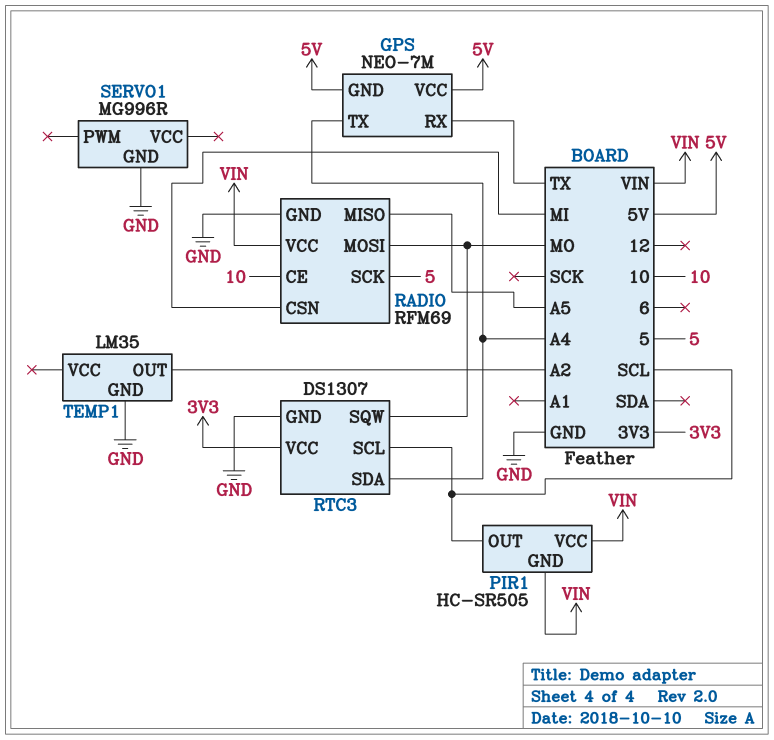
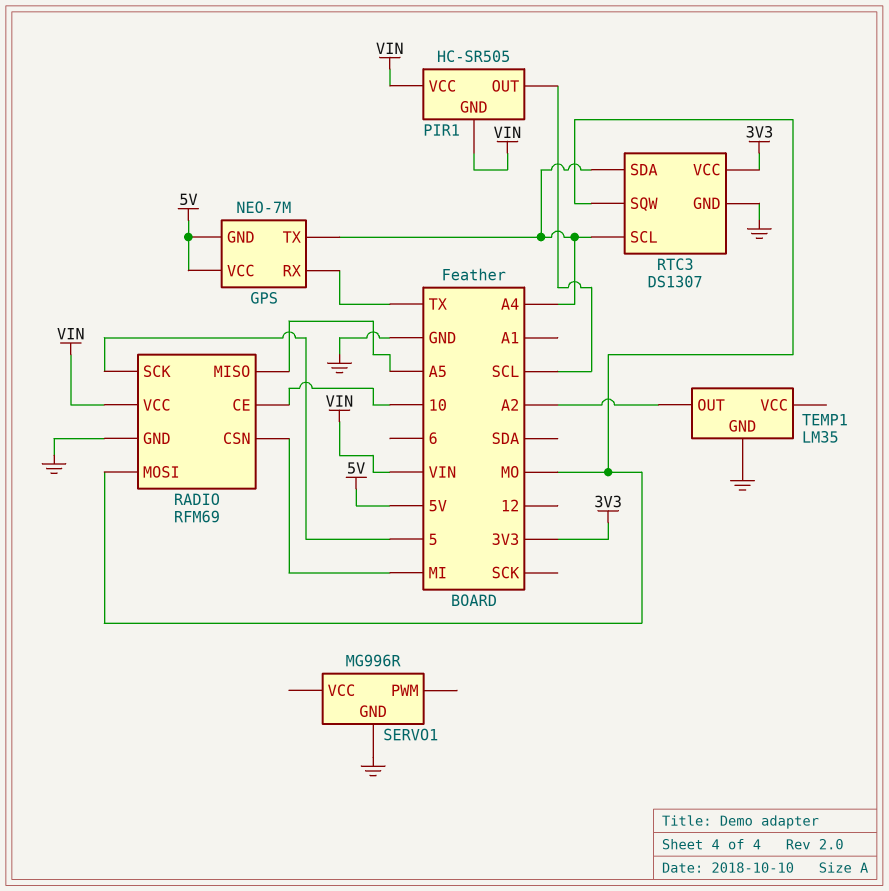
RTC3 pin SCL: SCL -> A4

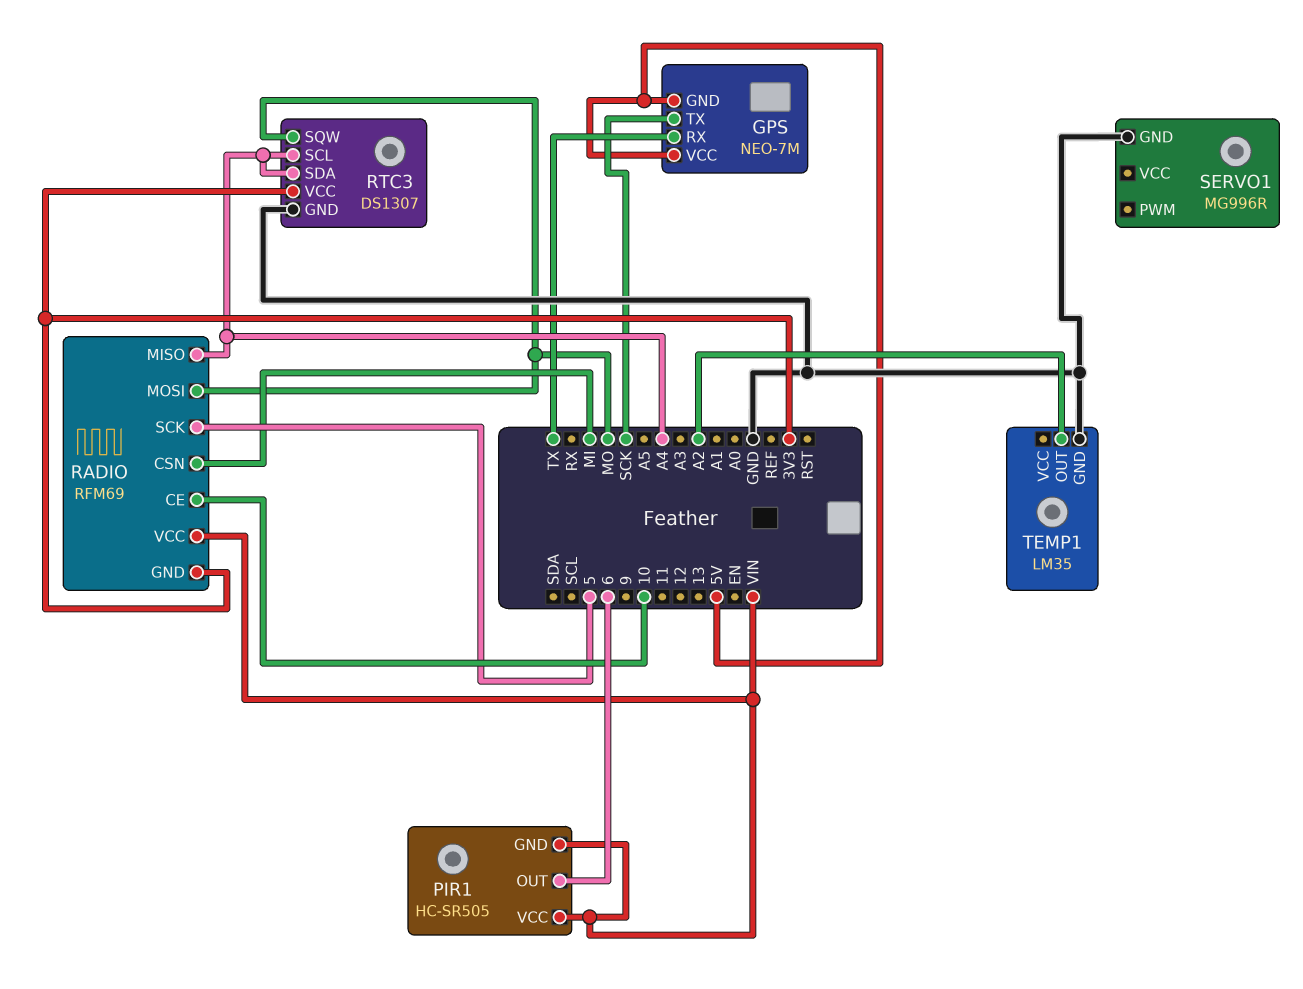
GPS pin TX: A4 -> SCK
PIR1 pin OUT: SCL -> 6
RADIO pin GND: GND -> 3V3
RADIO pin MISO: A5 -> A4

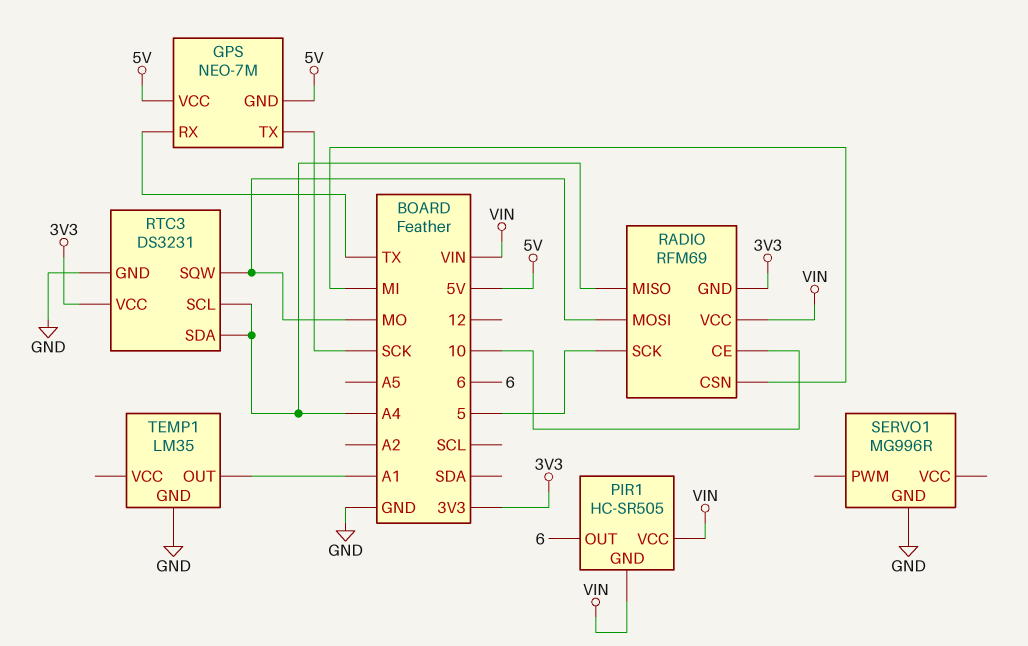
RTC3: DS1307 -> DS3231
TEMP1 pin OUT: A2 -> A1

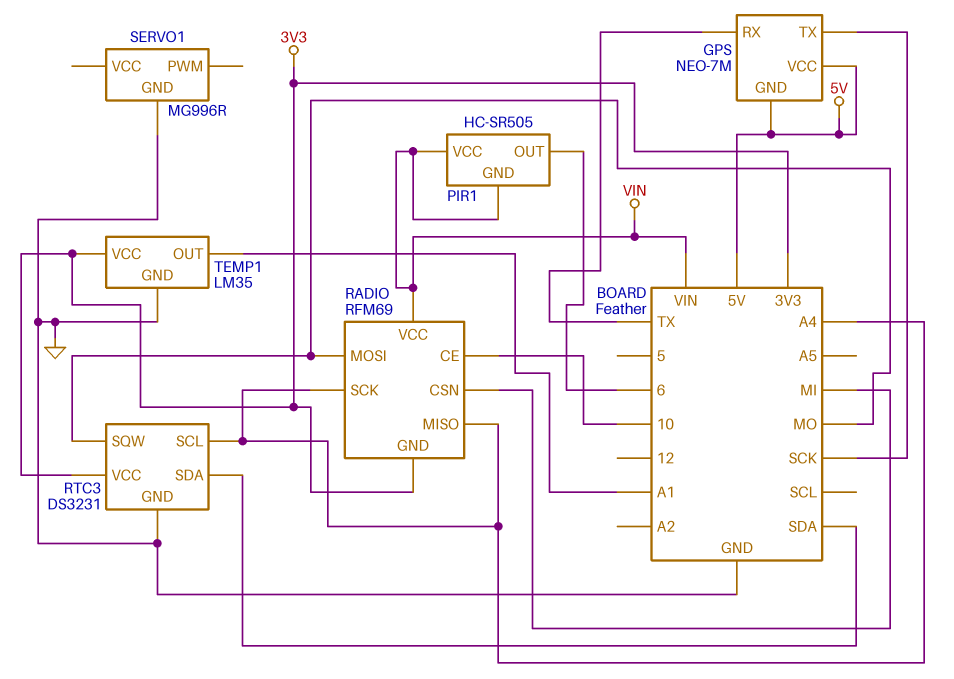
RADIO pin SCK: 5 -> A4
RTC3 pin SDA: A4 -> SDA
TEMP1 pin VCC: none -> 3V3

